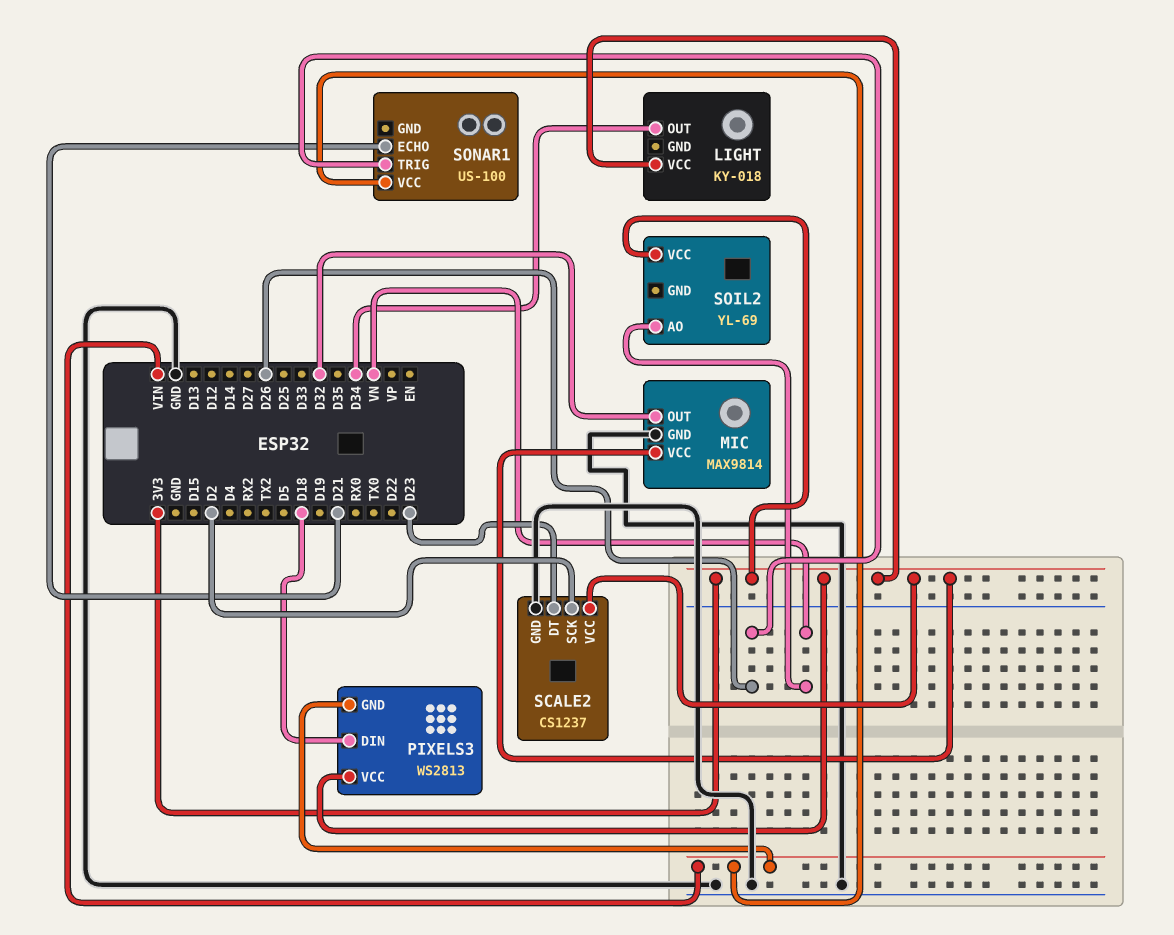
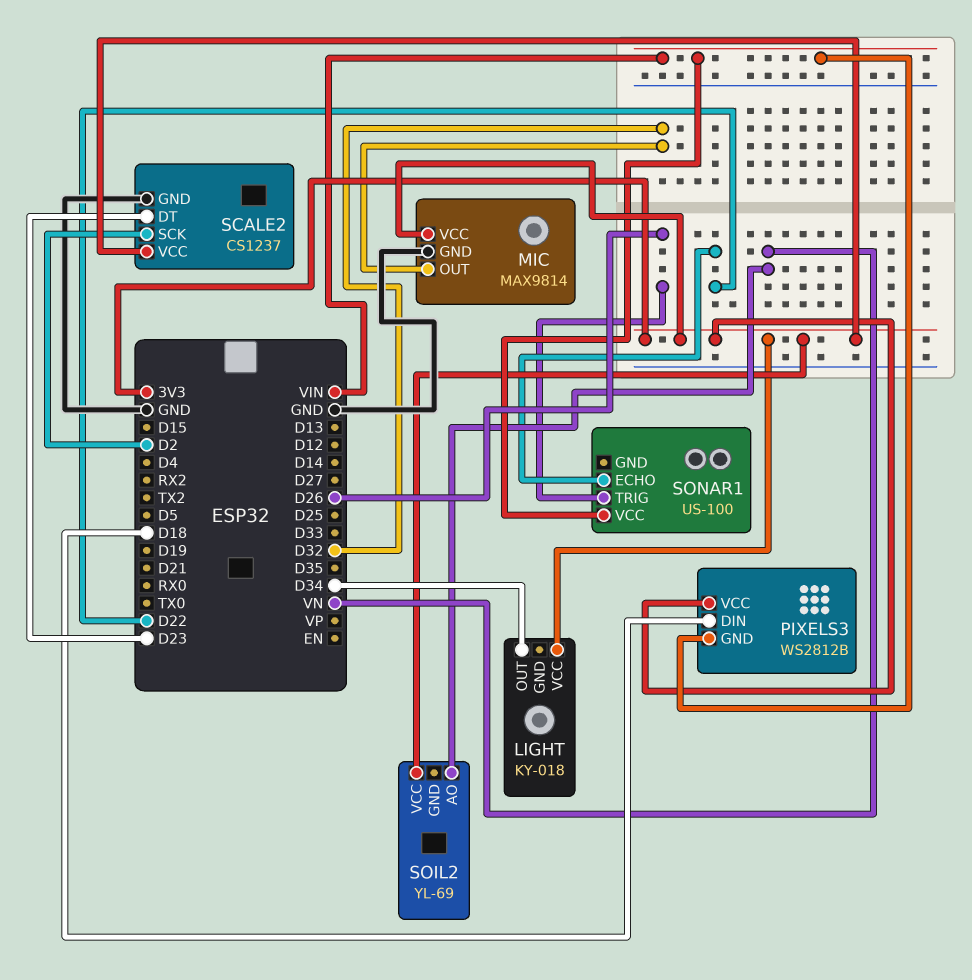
PIXELS3: WS2813 -> WS2812B
SONAR1 pin ECHO: D21 -> D22

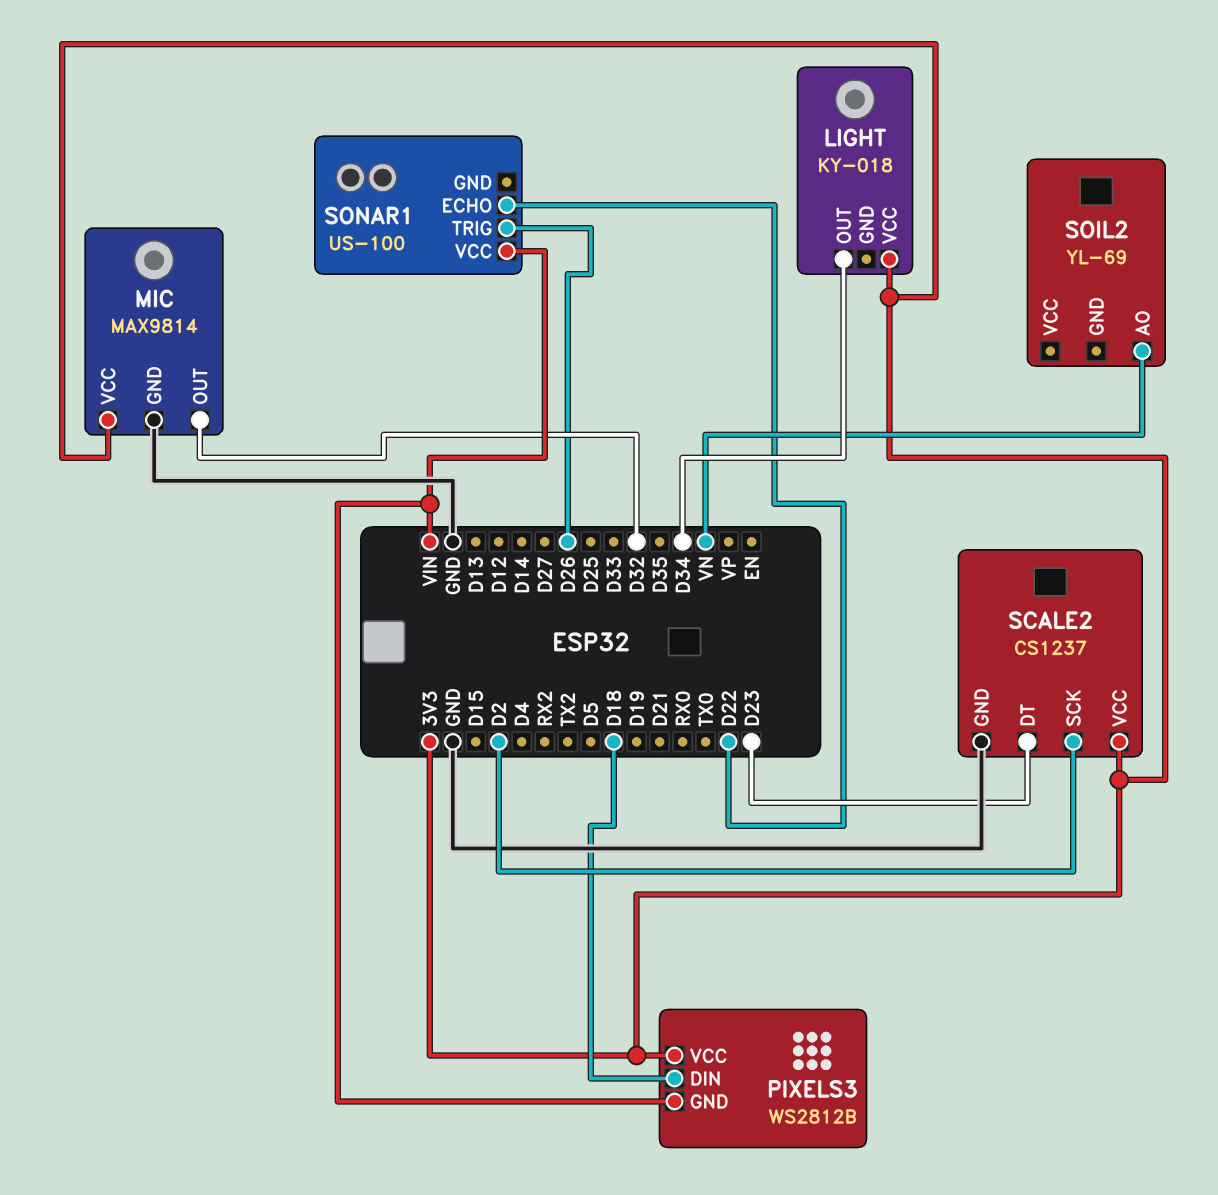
SOIL2 pin VCC: 3V3 -> none

